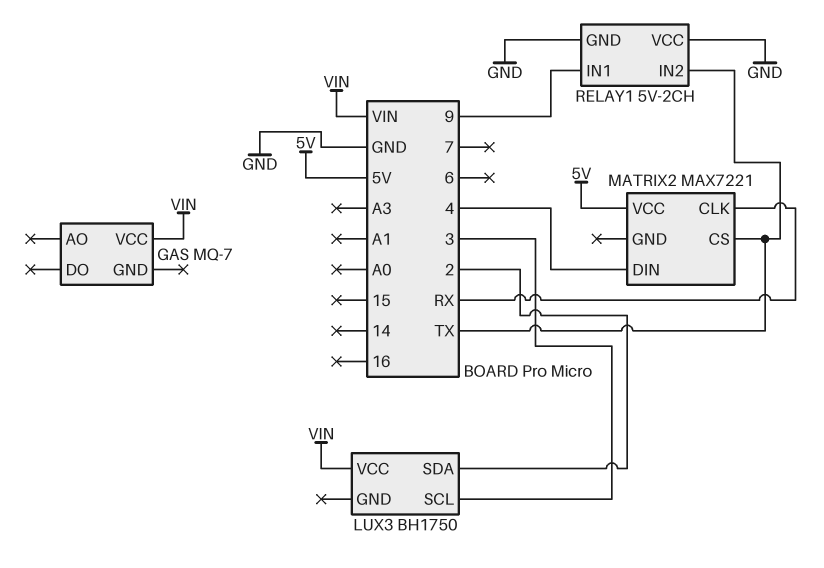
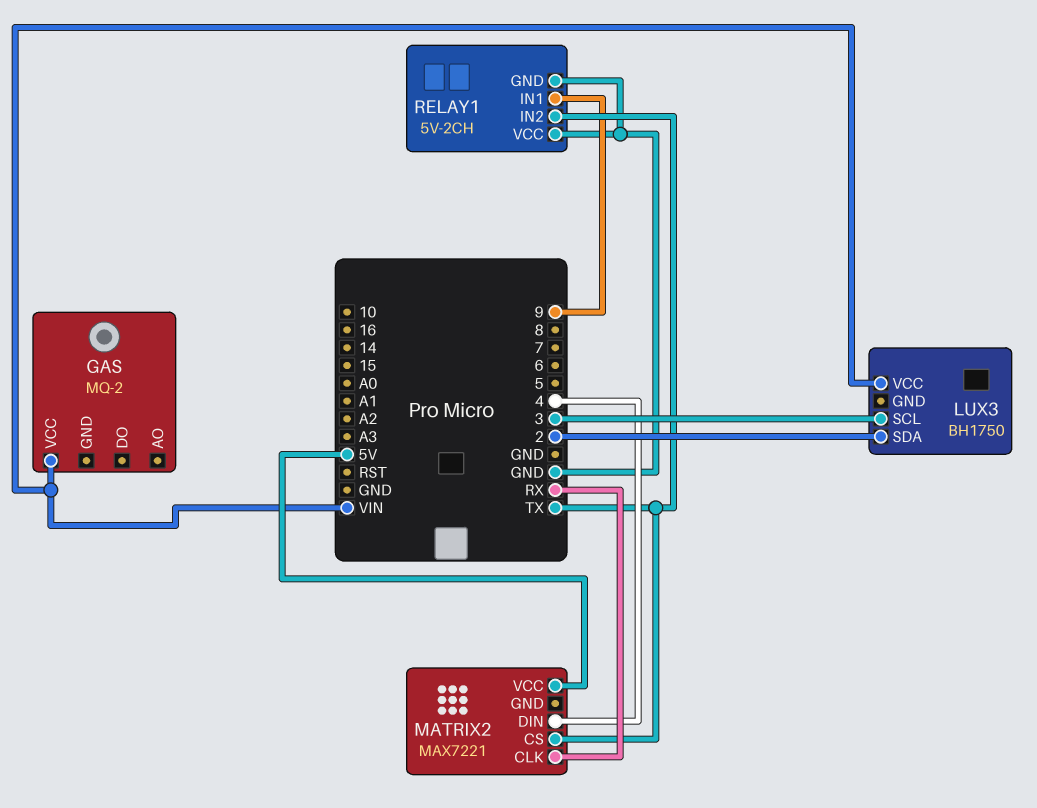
GAS: MQ-7 -> MQ-2

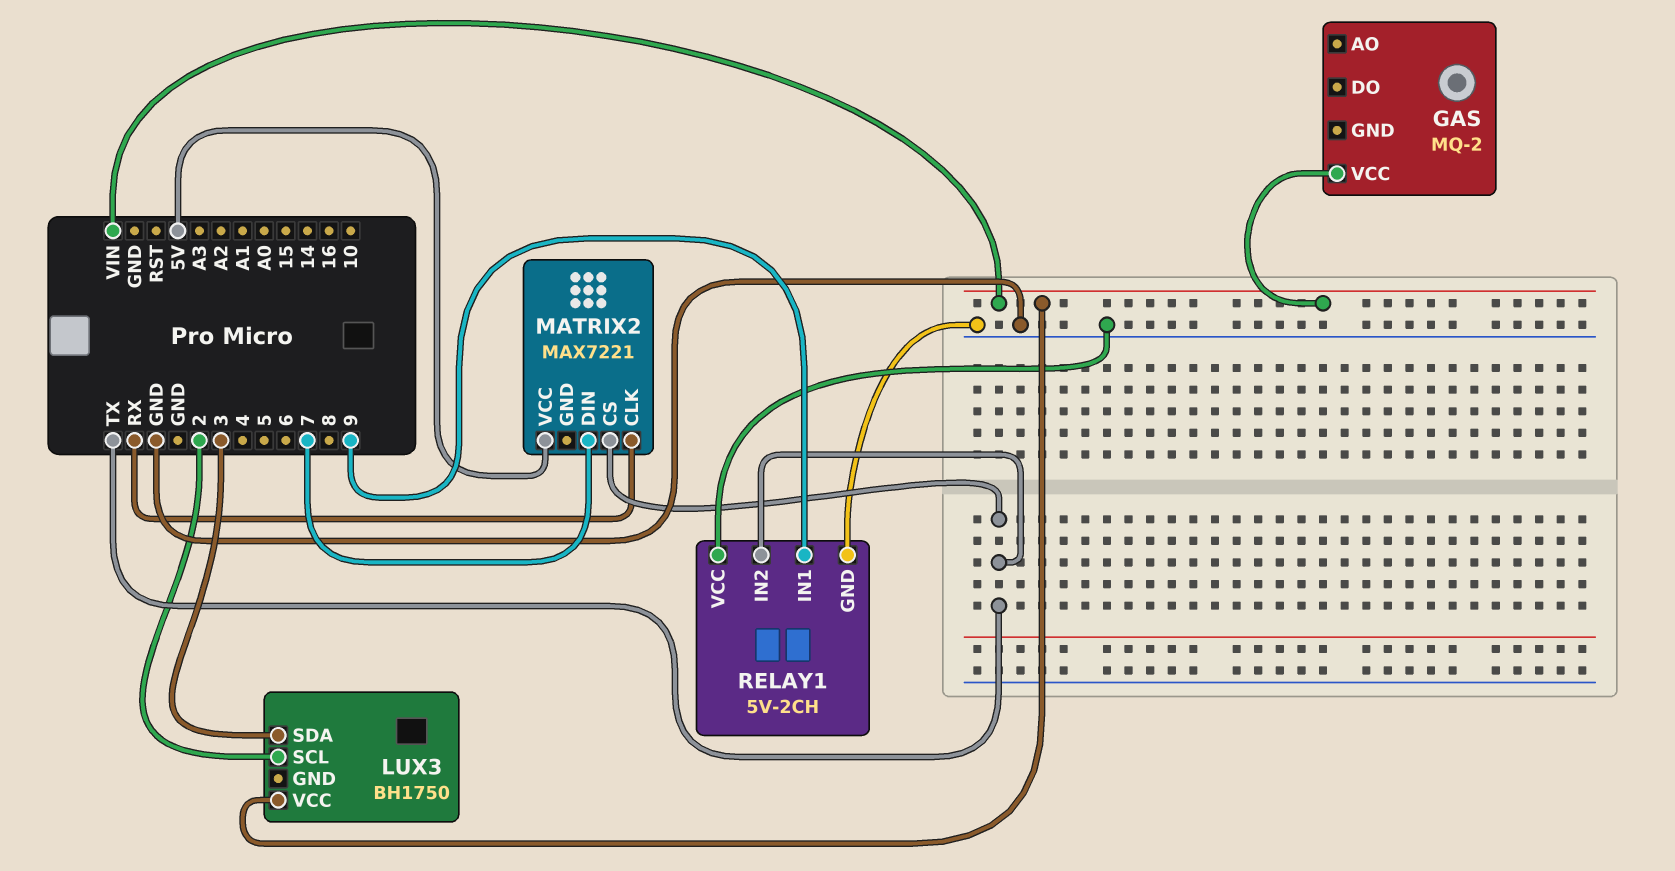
LUX3 pin SCL: 3 -> 2
LUX3 pin SDA: 2 -> 3
MATRIX2 pin DIN: 4 -> 7

